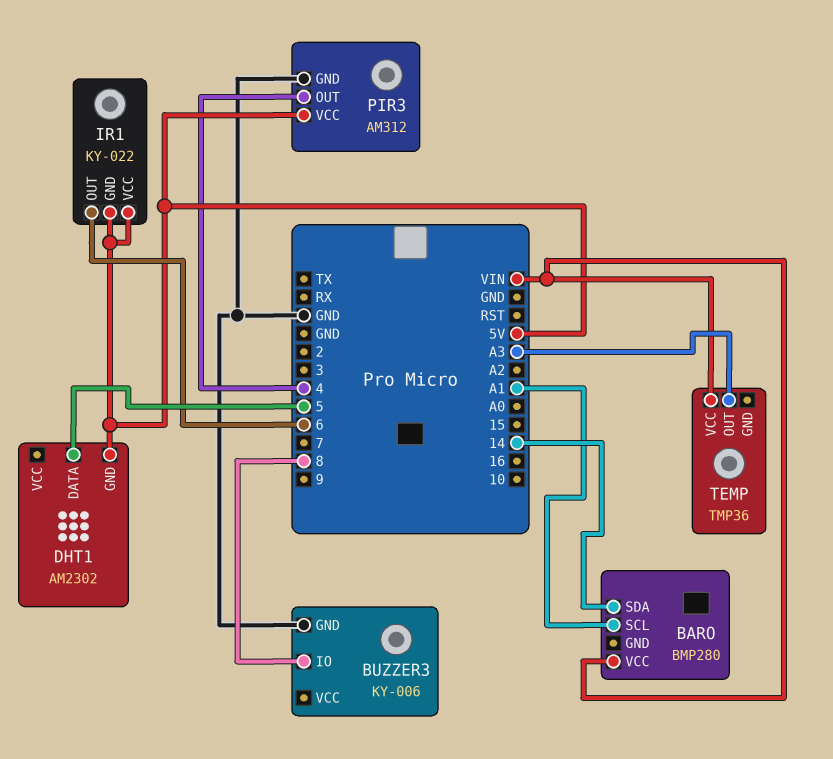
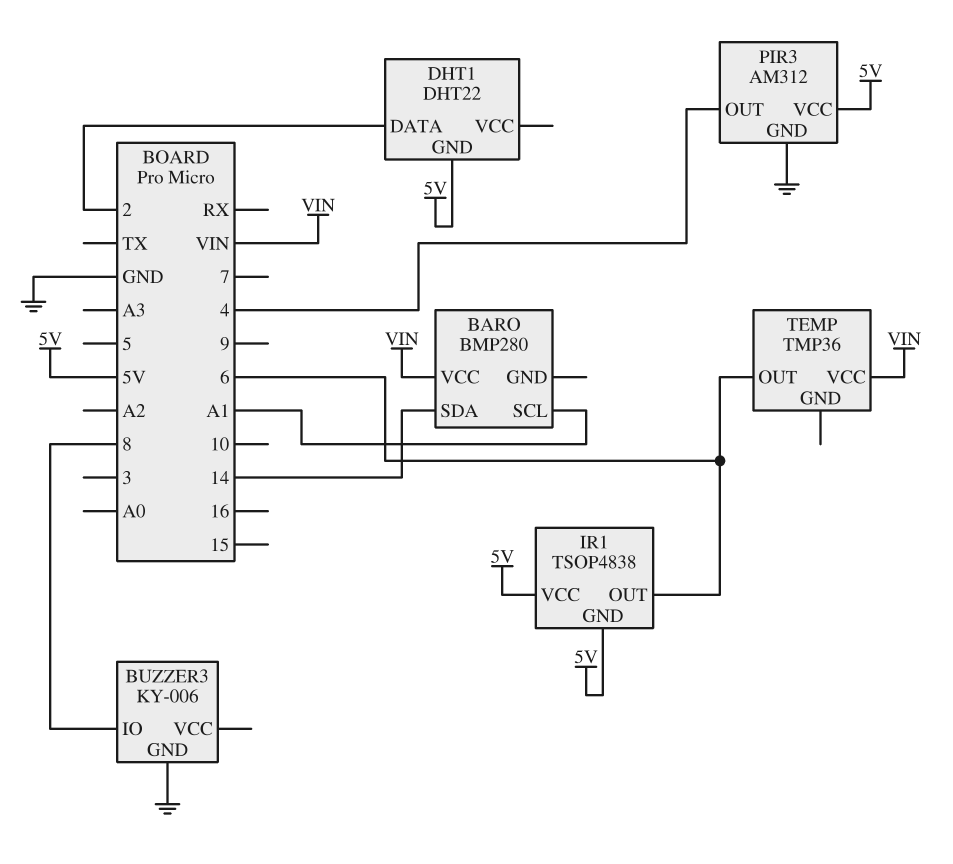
DHT1: AM2302 -> DHT22
DHT1 pin DATA: 5 -> 2
IR1: KY-022 -> TSOP4838
TEMP pin OUT: A3 -> 6

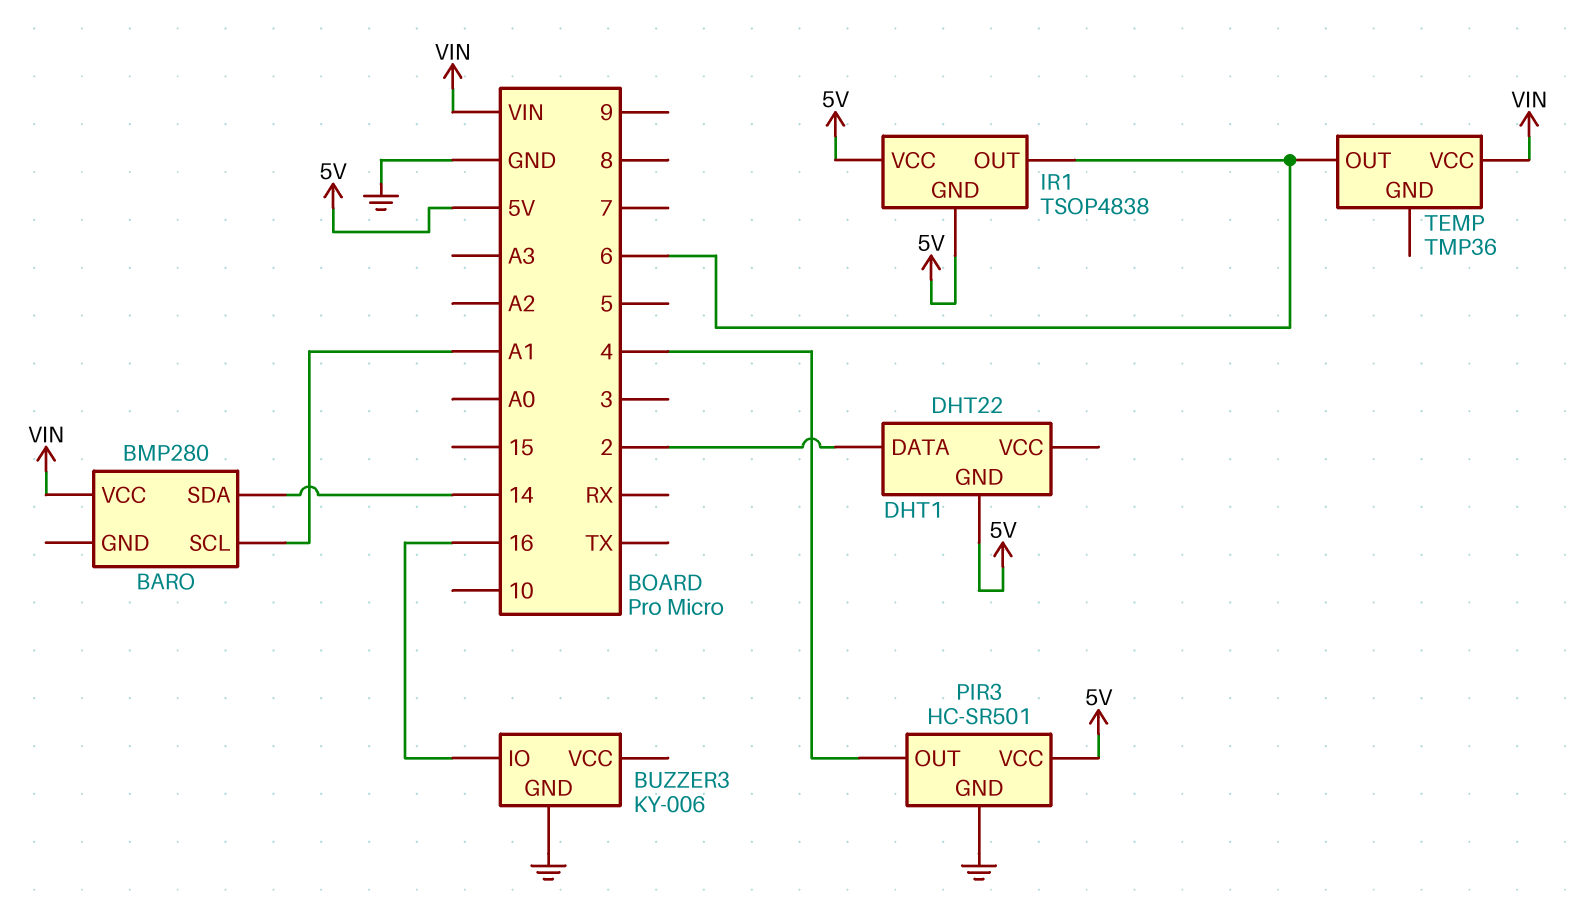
BUZZER3 pin IO: 8 -> 16
PIR3: AM312 -> HC-SR501

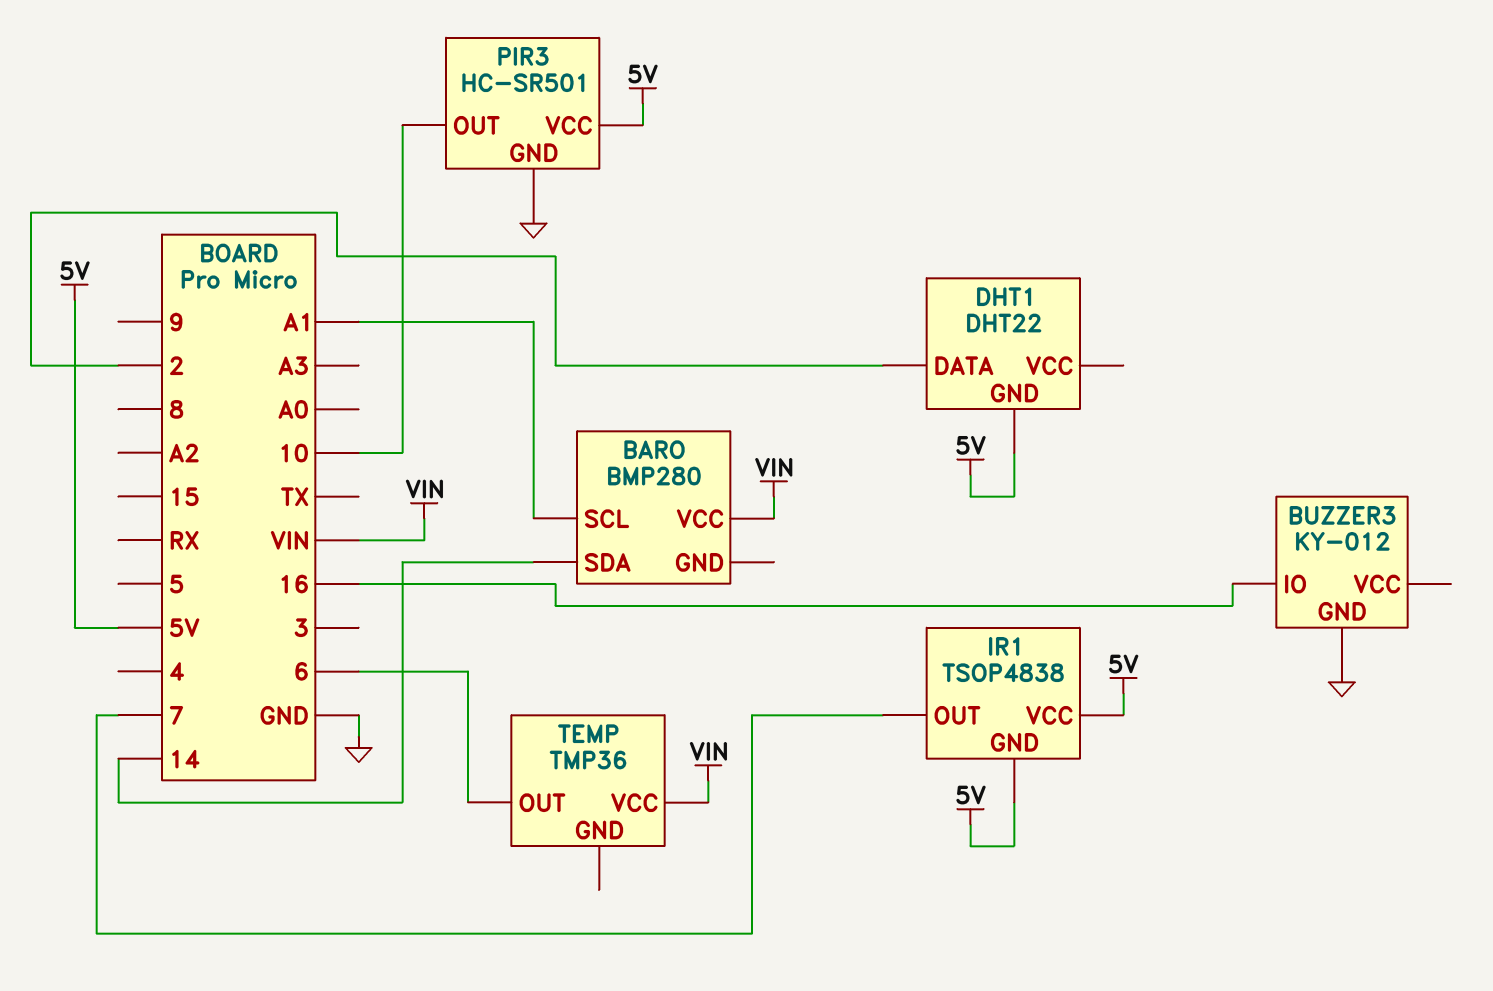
BUZZER3: KY-006 -> KY-012
IR1 pin OUT: 6 -> 7
PIR3 pin OUT: 4 -> 10

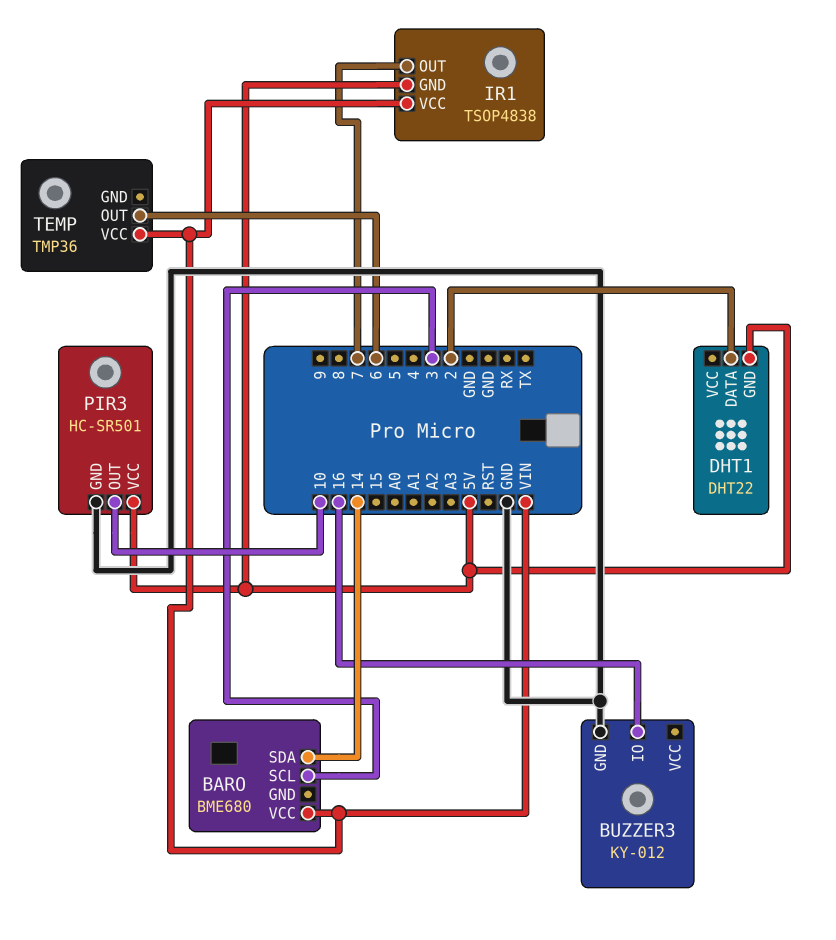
BARO: BMP280 -> BME680
BARO pin SCL: A1 -> 3
IR1 pin VCC: 5V -> VIN

